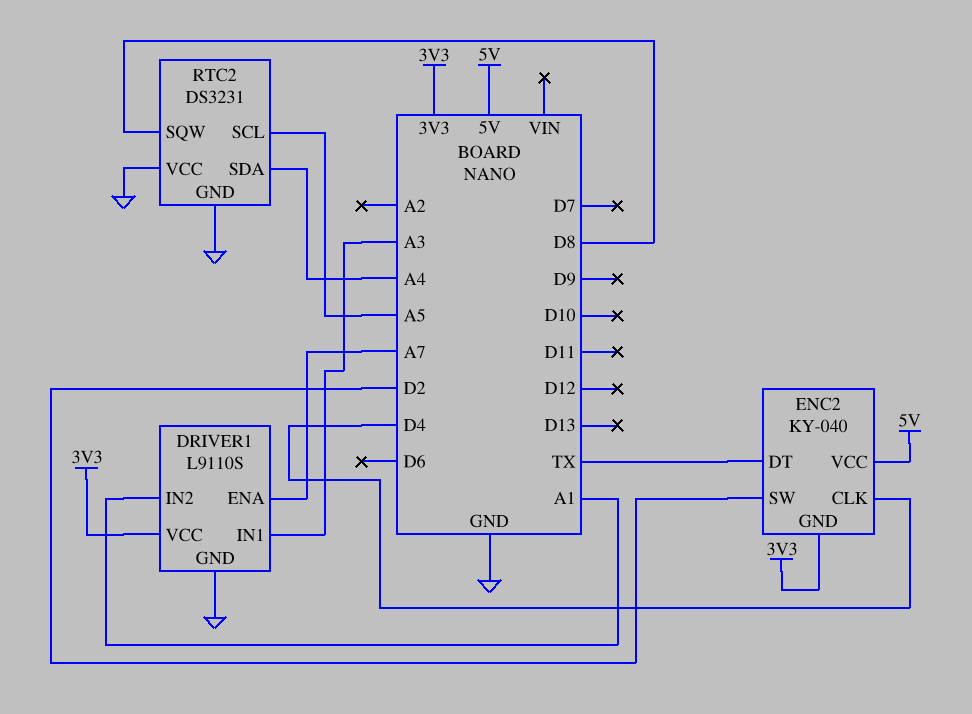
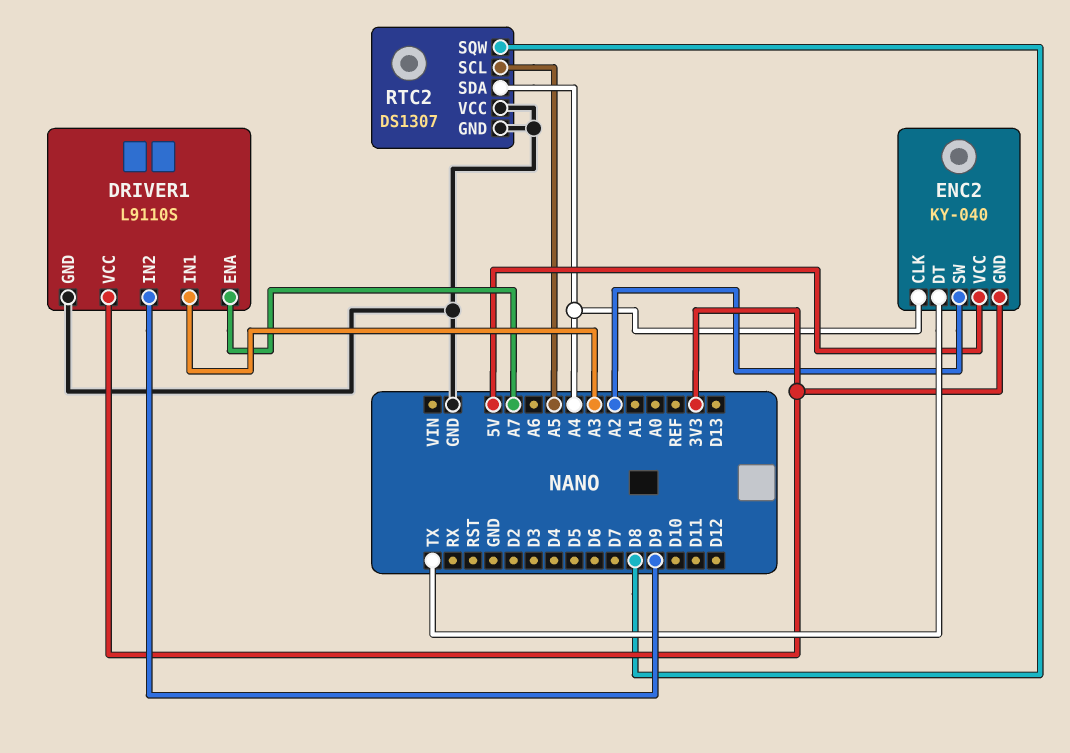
DRIVER1 pin IN2: A1 -> D9
ENC2 pin CLK: D4 -> A4
ENC2 pin SW: D2 -> A2
RTC2: DS3231 -> DS1307

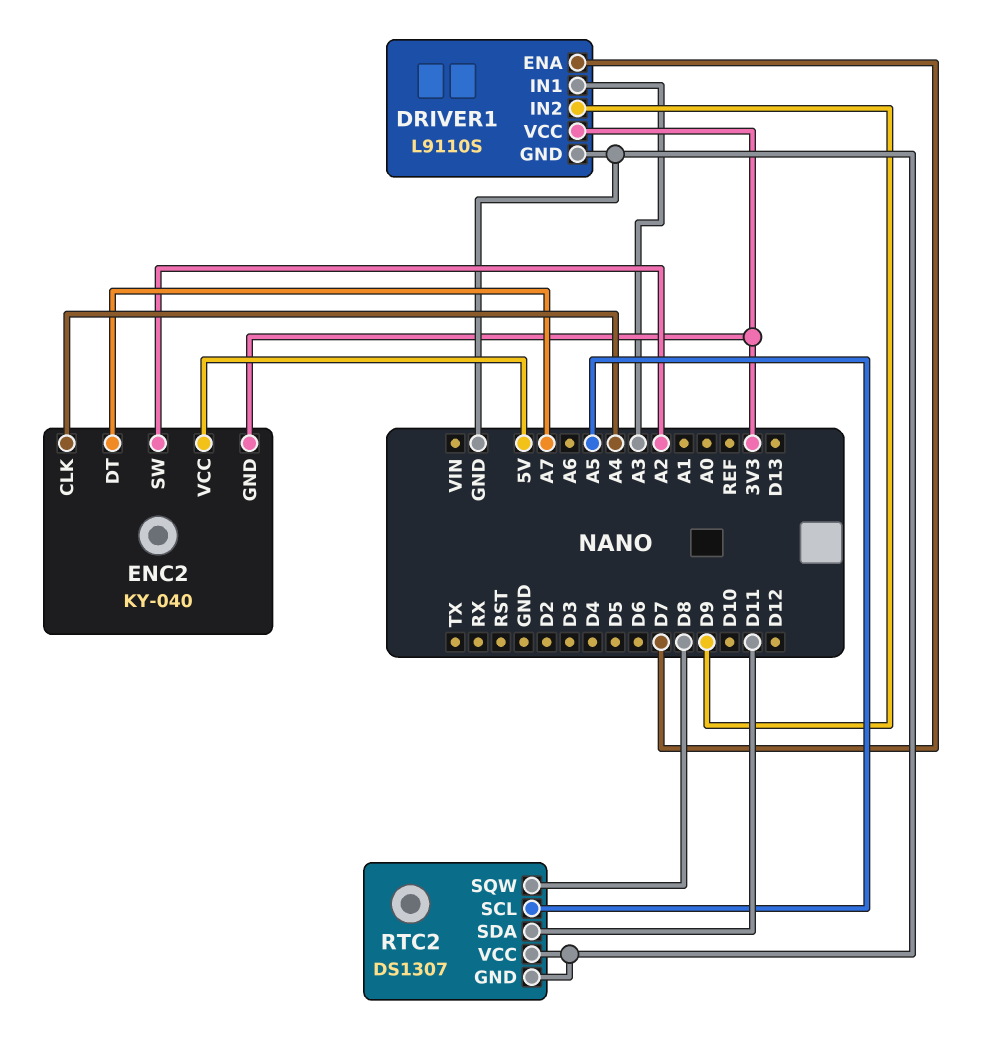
DRIVER1 pin ENA: A7 -> D7
ENC2 pin DT: TX -> A7
RTC2 pin SDA: A4 -> D11

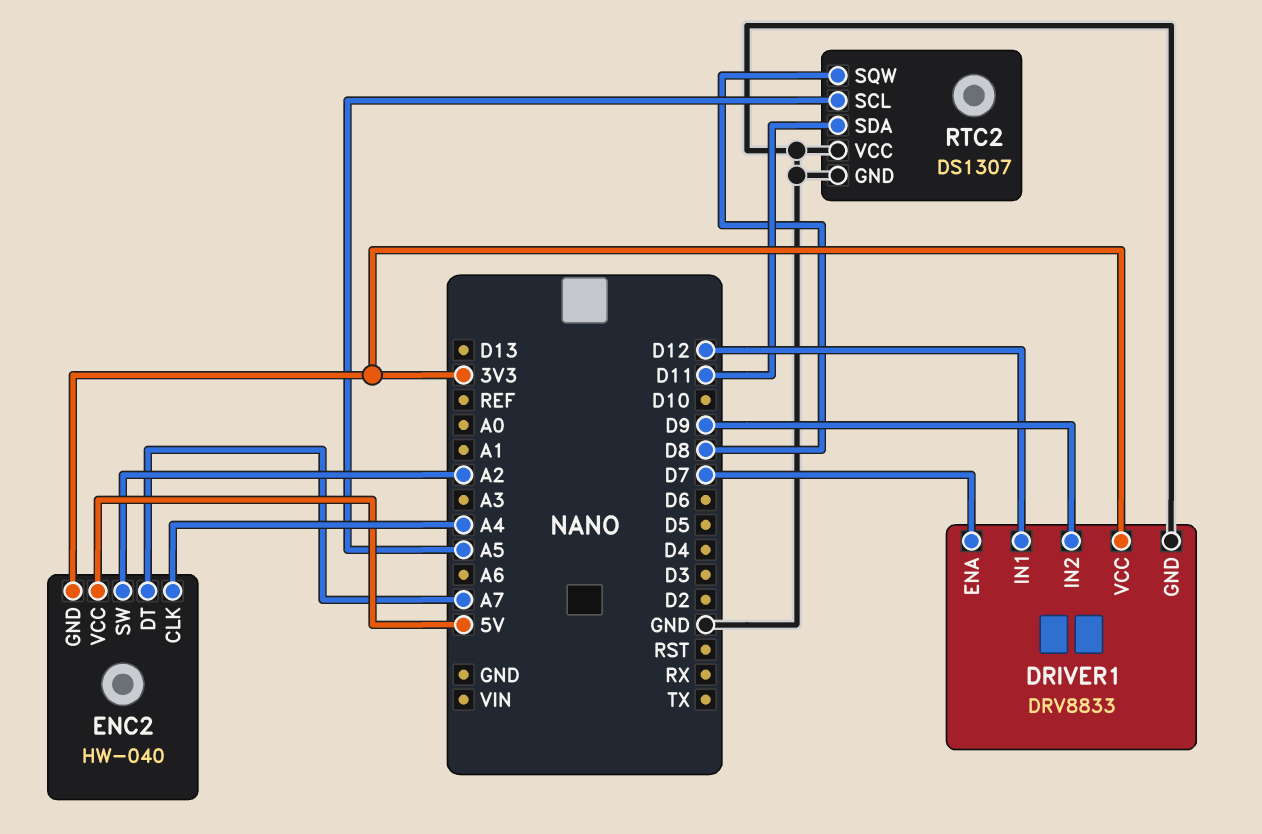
DRIVER1: L9110S -> DRV8833
DRIVER1 pin IN1: A3 -> D12
ENC2: KY-040 -> HW-040

